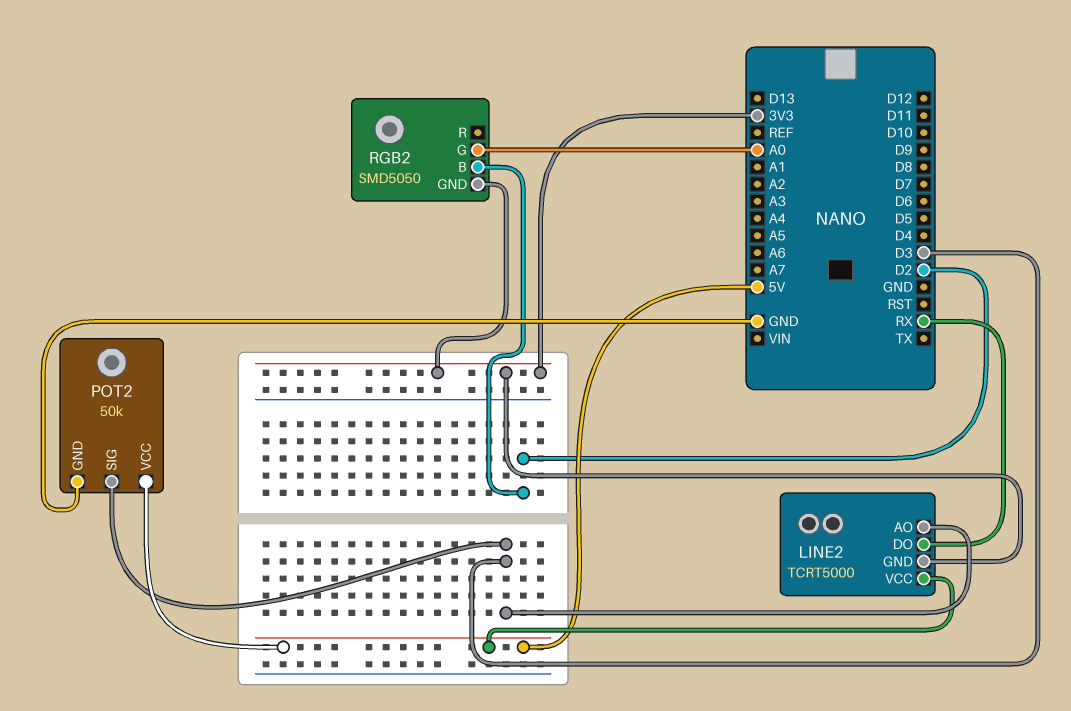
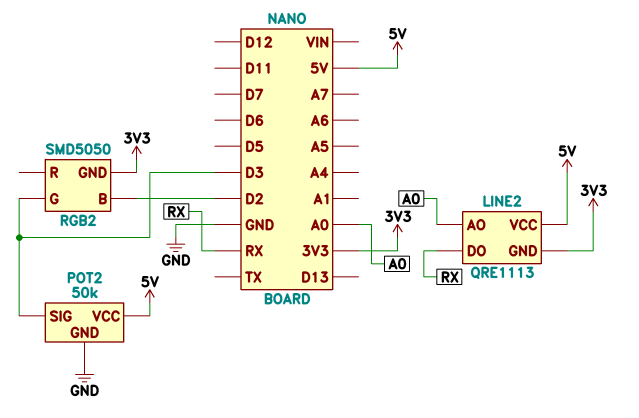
LINE2: TCRT5000 -> QRE1113
LINE2 pin AO: D3 -> A0
RGB2 pin G: A0 -> D3

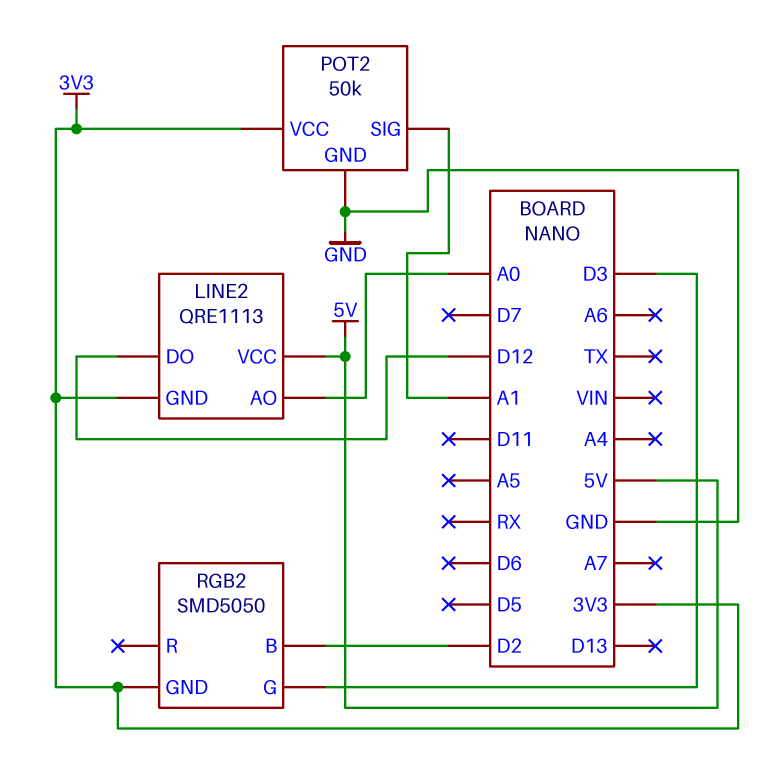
LINE2 pin DO: RX -> D12
POT2 pin SIG: D3 -> A1
POT2 pin VCC: 5V -> 3V3

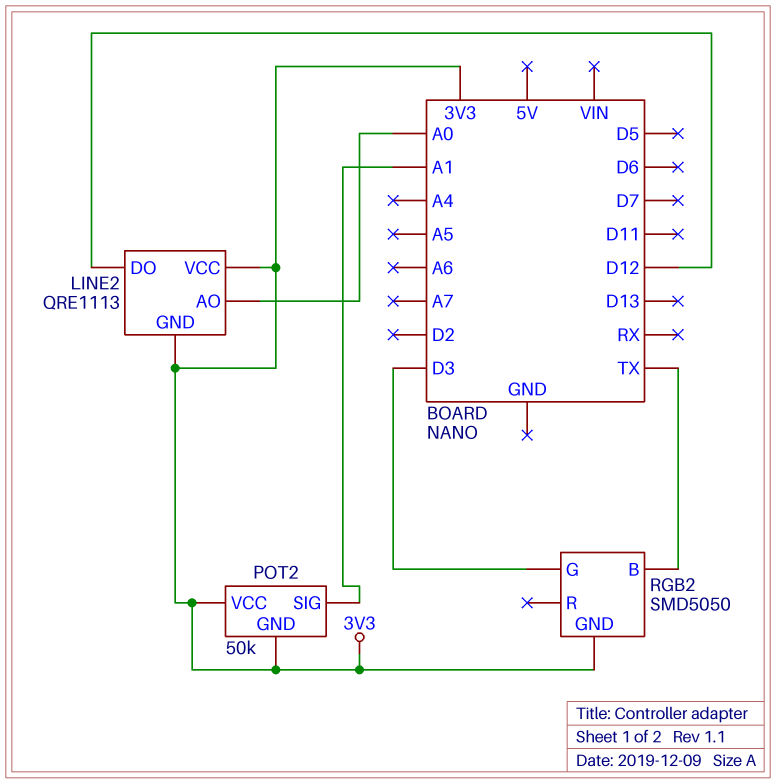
LINE2 pin VCC: 5V -> 3V3
POT2 pin GND: GND -> 3V3
RGB2 pin B: D2 -> TX

